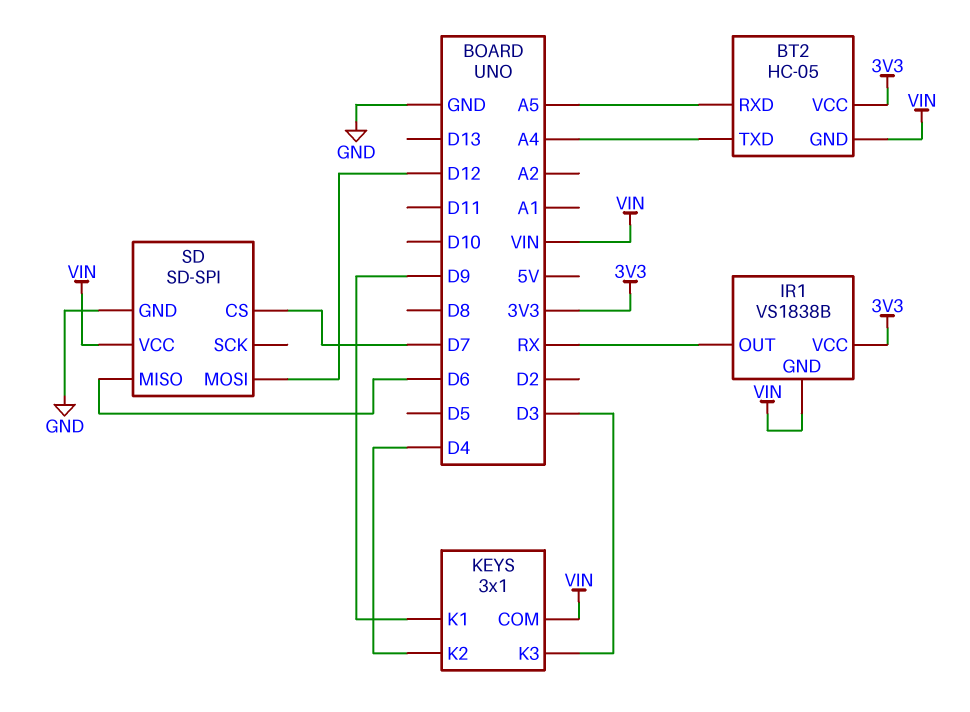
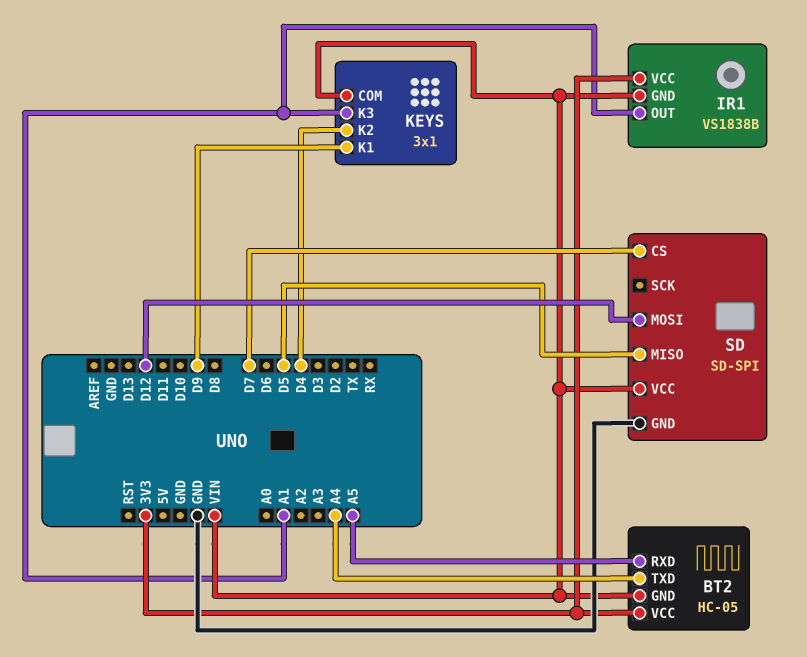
IR1 pin OUT: RX -> A1
KEYS pin K3: D3 -> A1
SD pin MISO: D6 -> D5

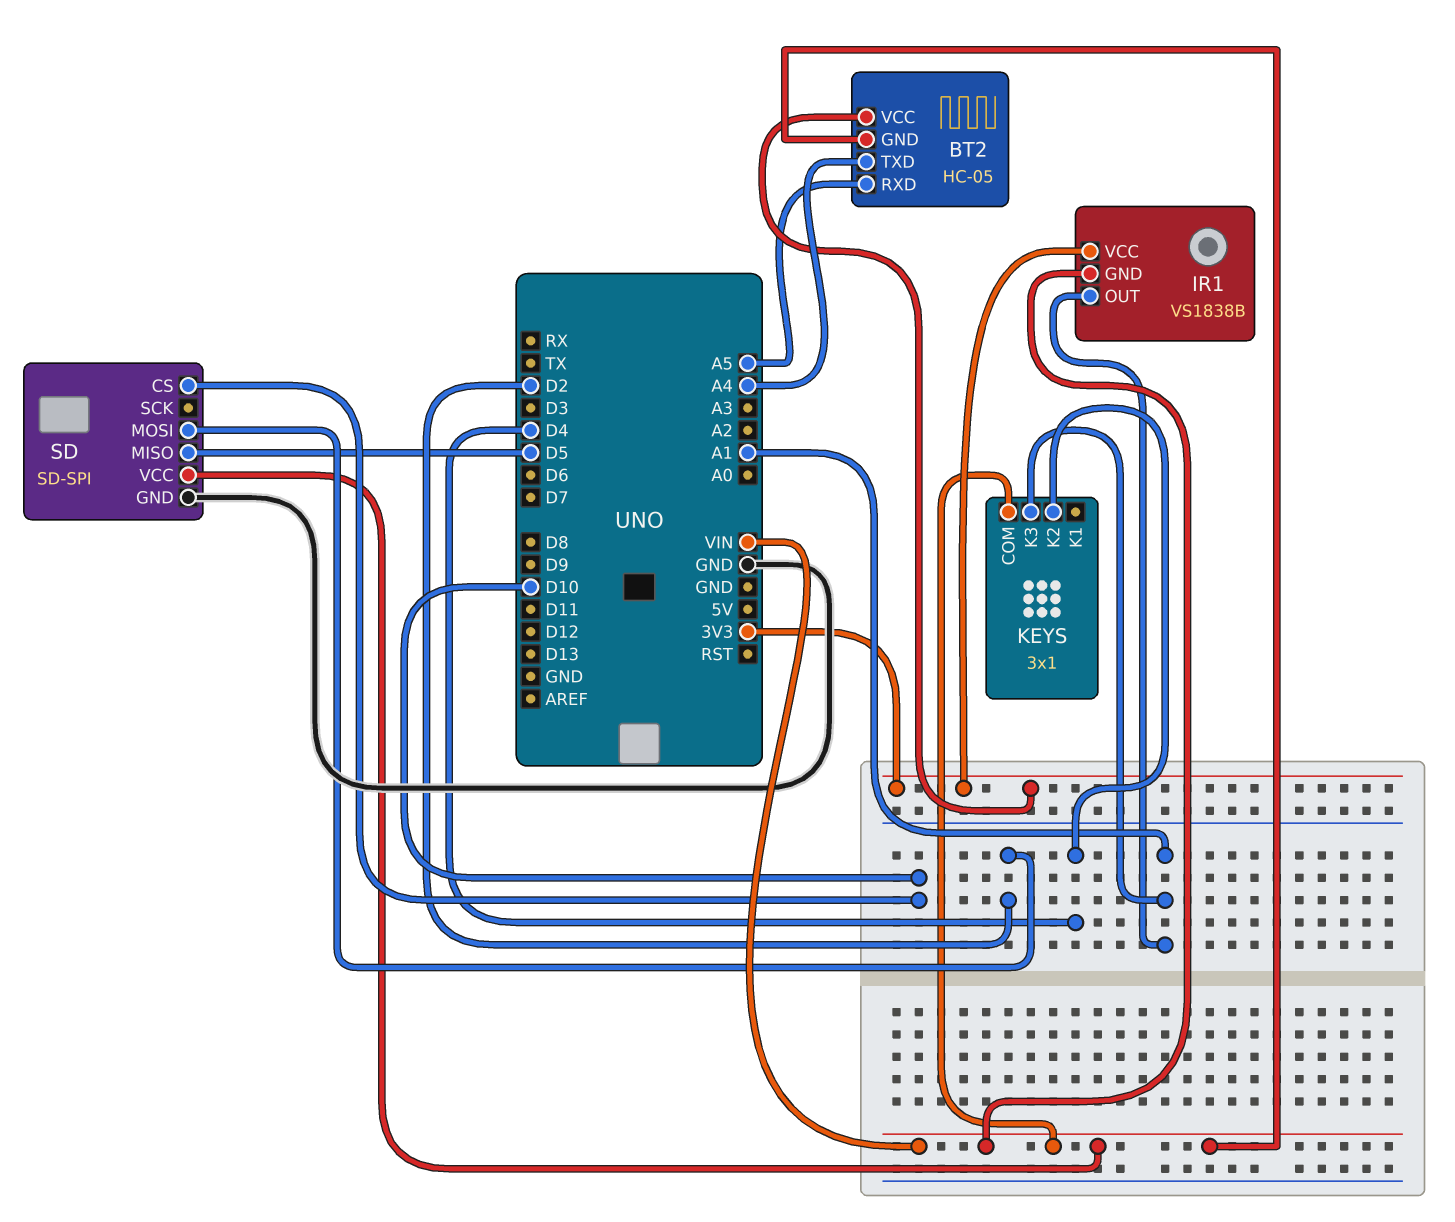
KEYS pin K1: D9 -> none
SD pin CS: D7 -> D10
SD pin MOSI: D12 -> D2

